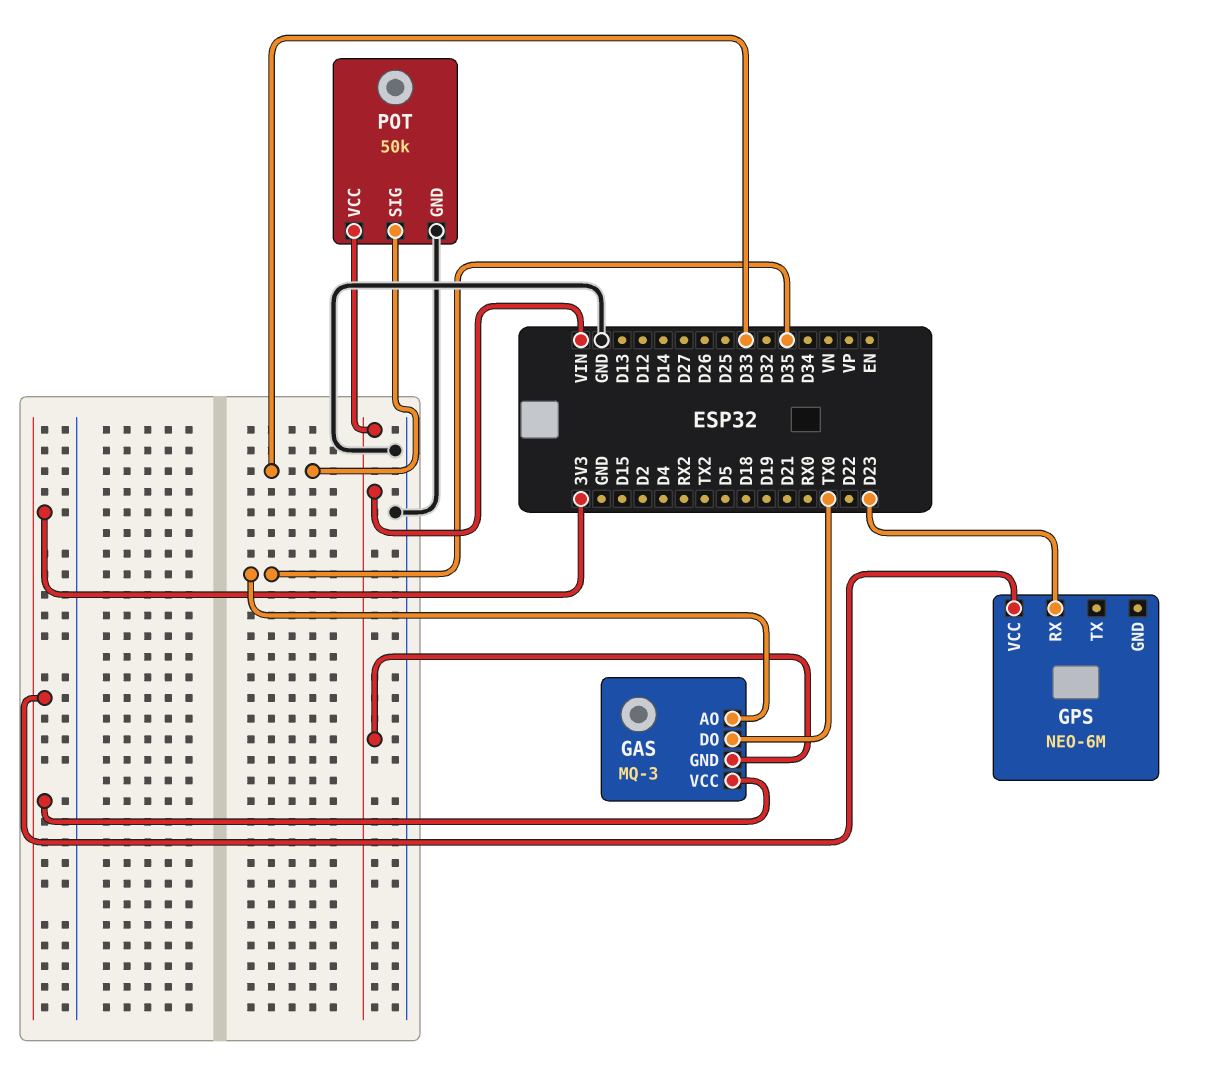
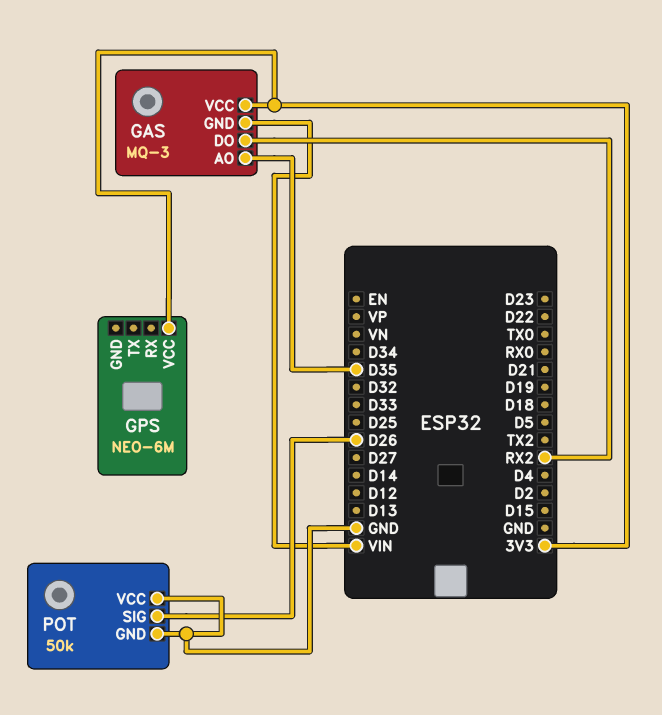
GAS pin DO: TX0 -> RX2
GPS pin RX: D23 -> none
POT pin SIG: D33 -> D26
POT pin VCC: VIN -> GND

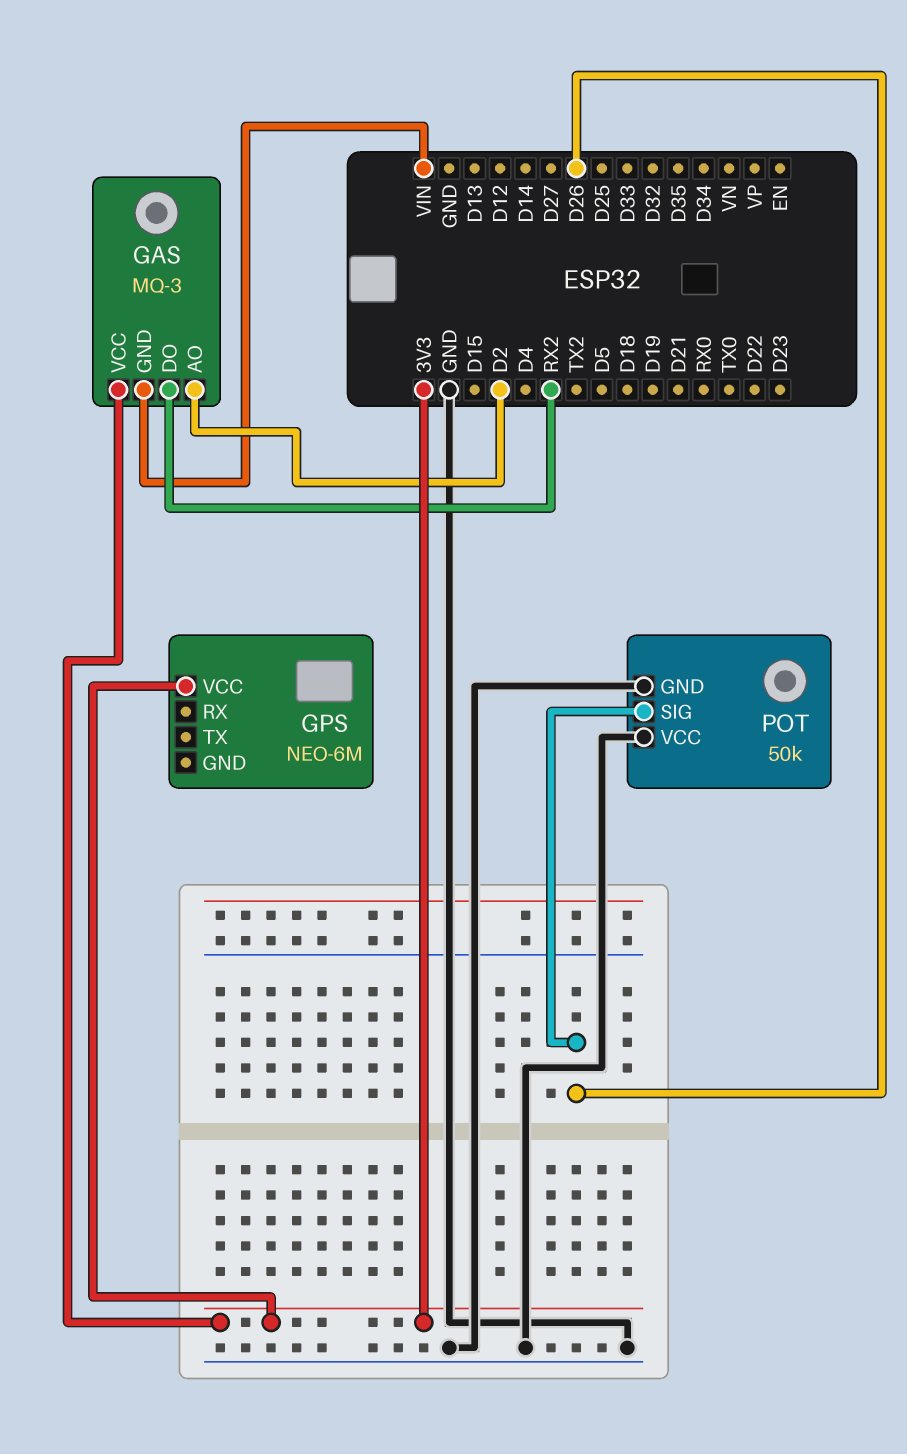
GAS pin AO: D35 -> D2

